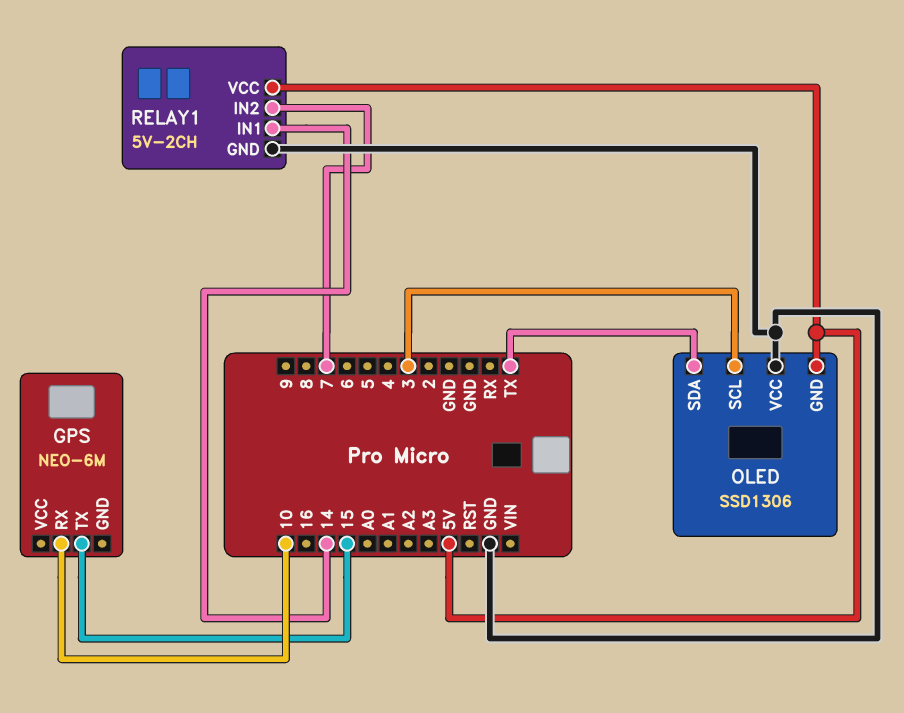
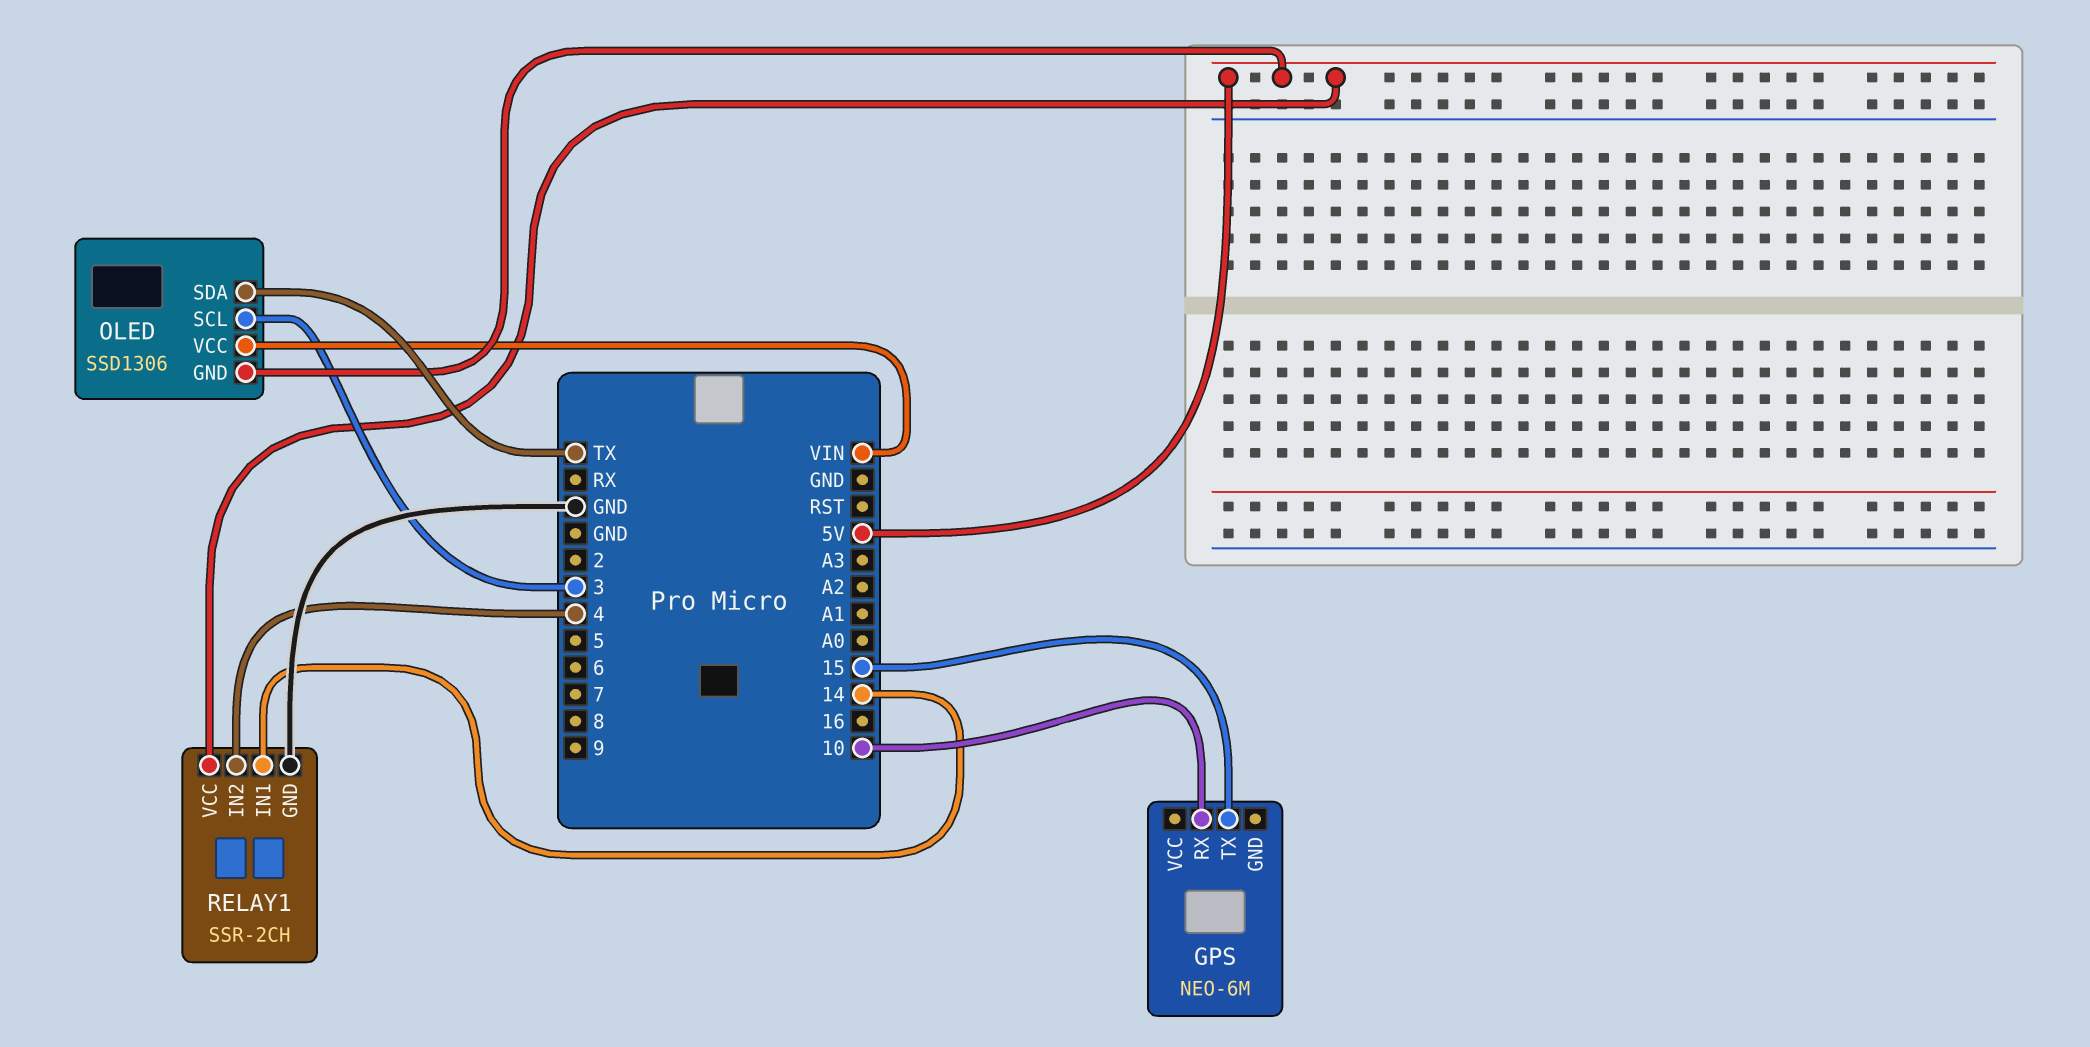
OLED pin VCC: GND -> VIN
RELAY1: 5V-2CH -> SSR-2CH
RELAY1 pin IN2: 7 -> 4

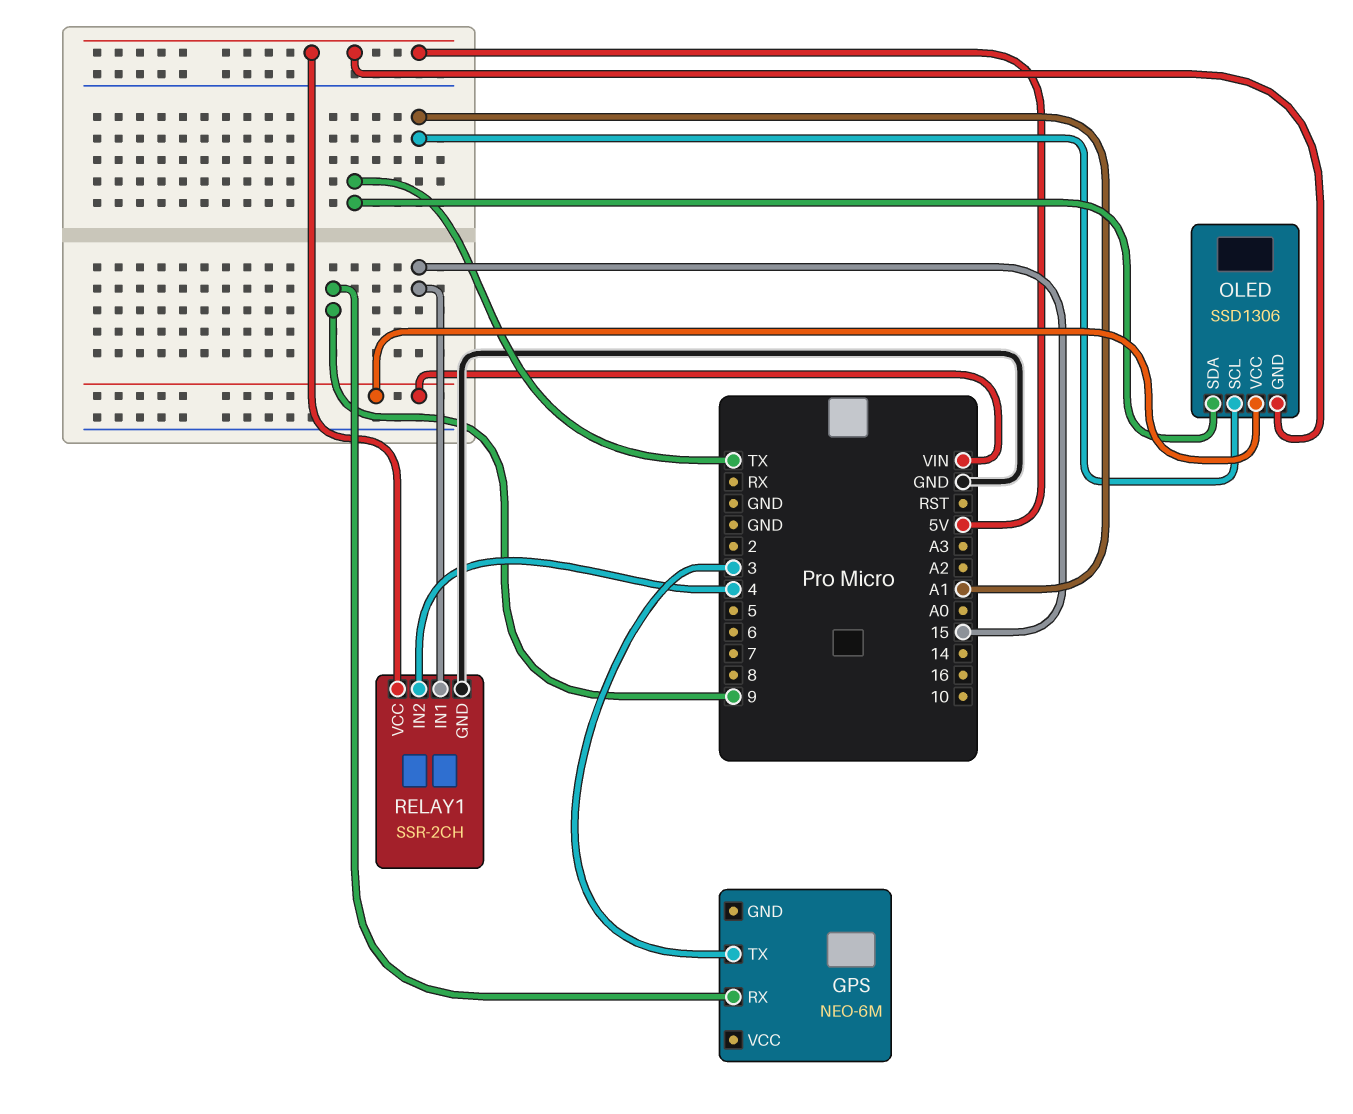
GPS pin RX: 10 -> 9
GPS pin TX: 15 -> 3
OLED pin SCL: 3 -> A1
RELAY1 pin IN1: 14 -> 15

